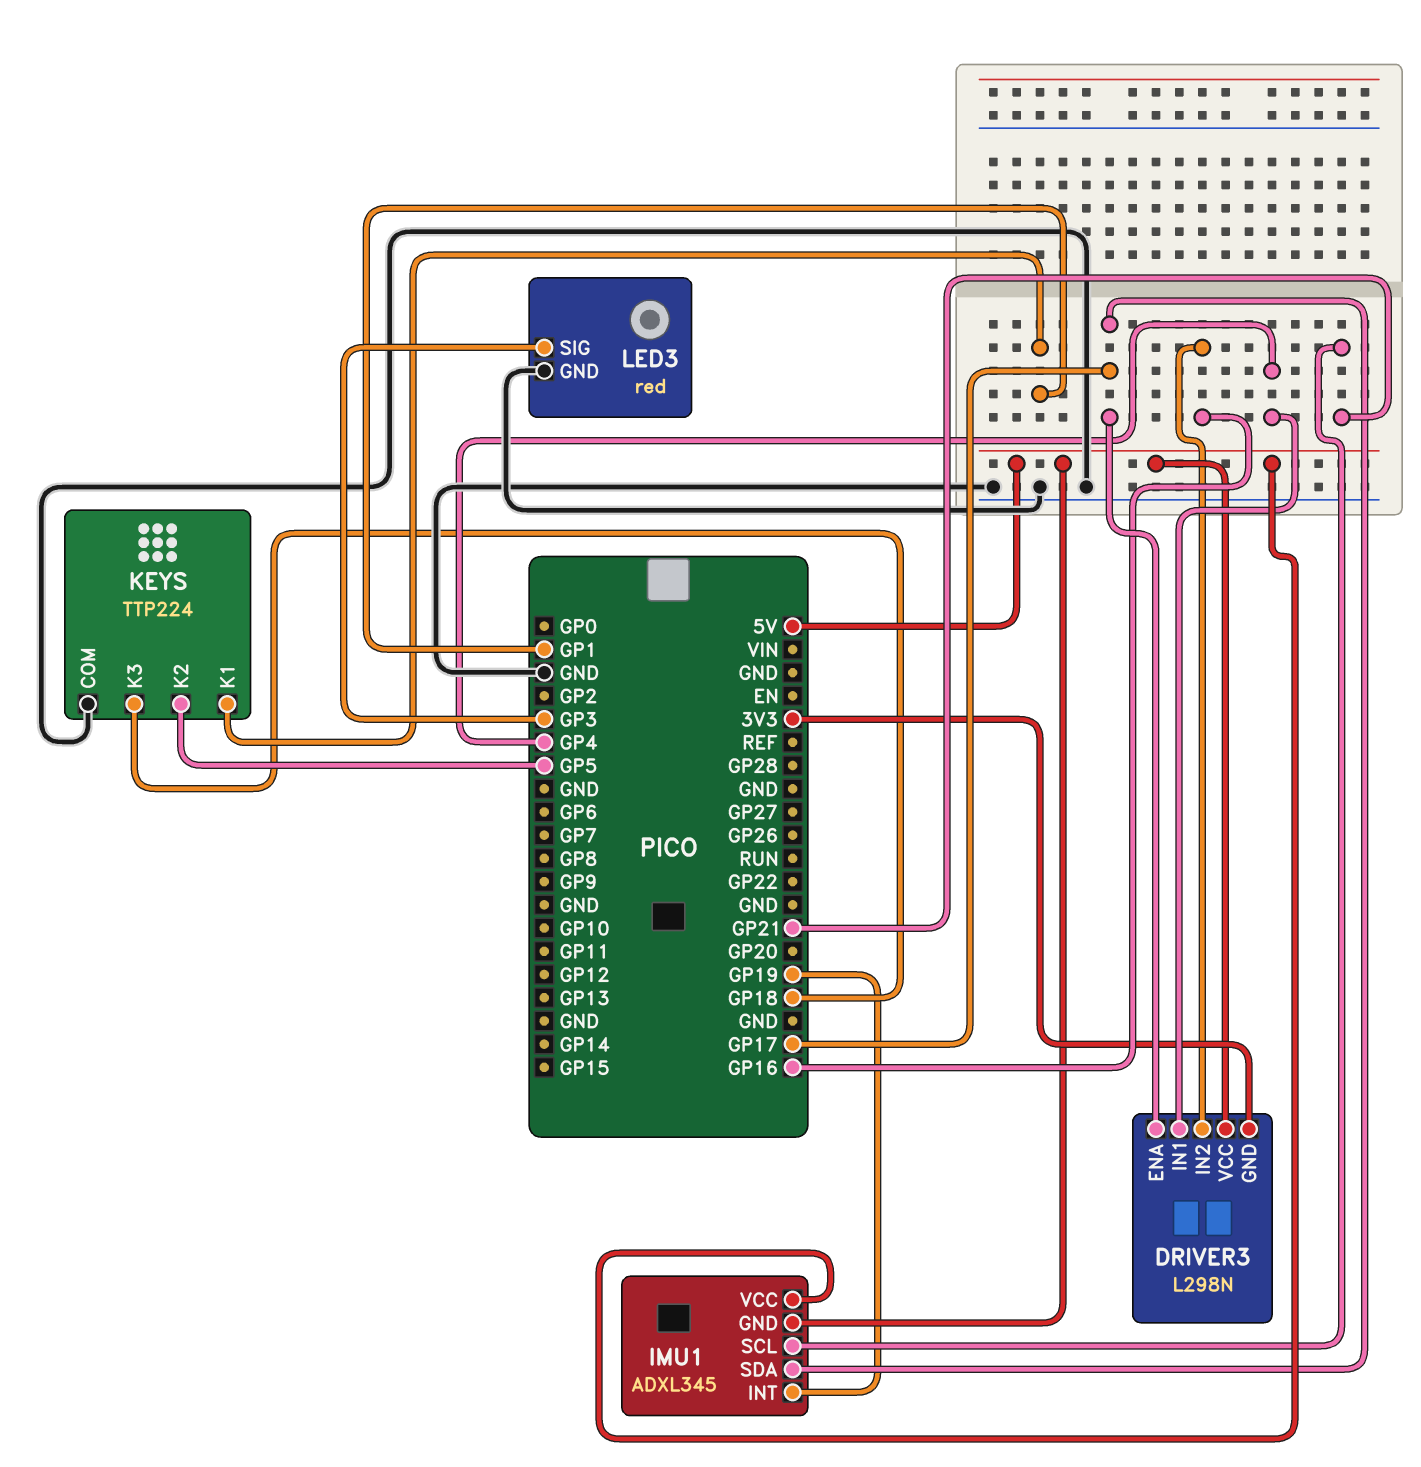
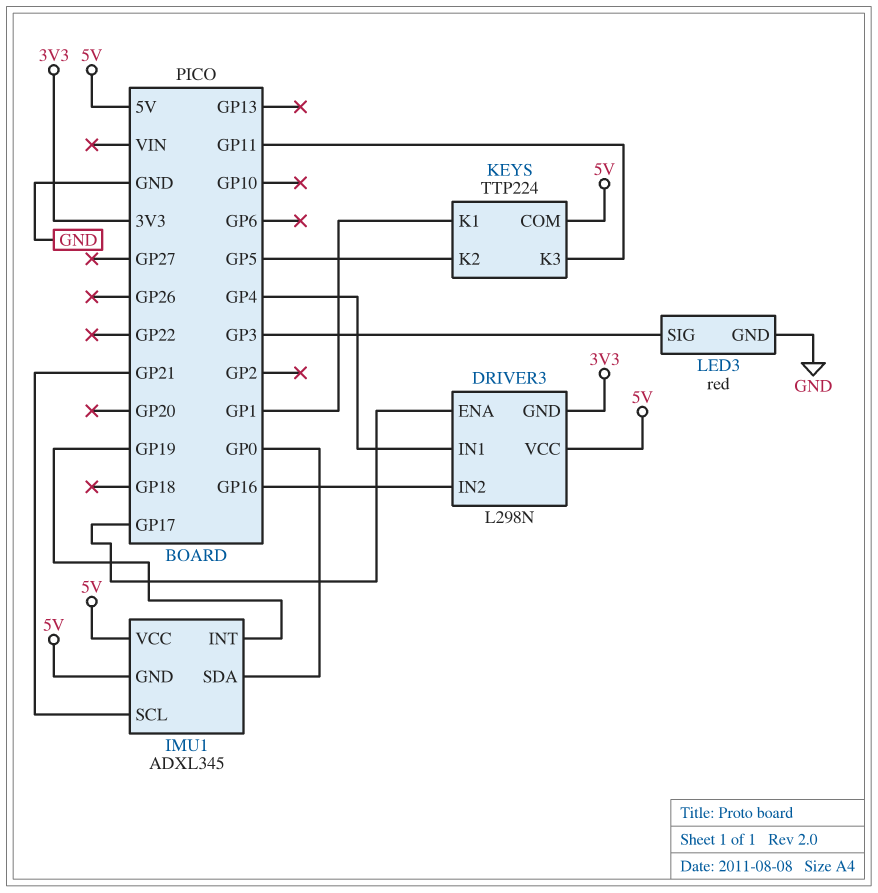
IMU1 pin SDA: GP17 -> GP0
KEYS pin COM: GND -> 5V
KEYS pin K3: GP18 -> GP11

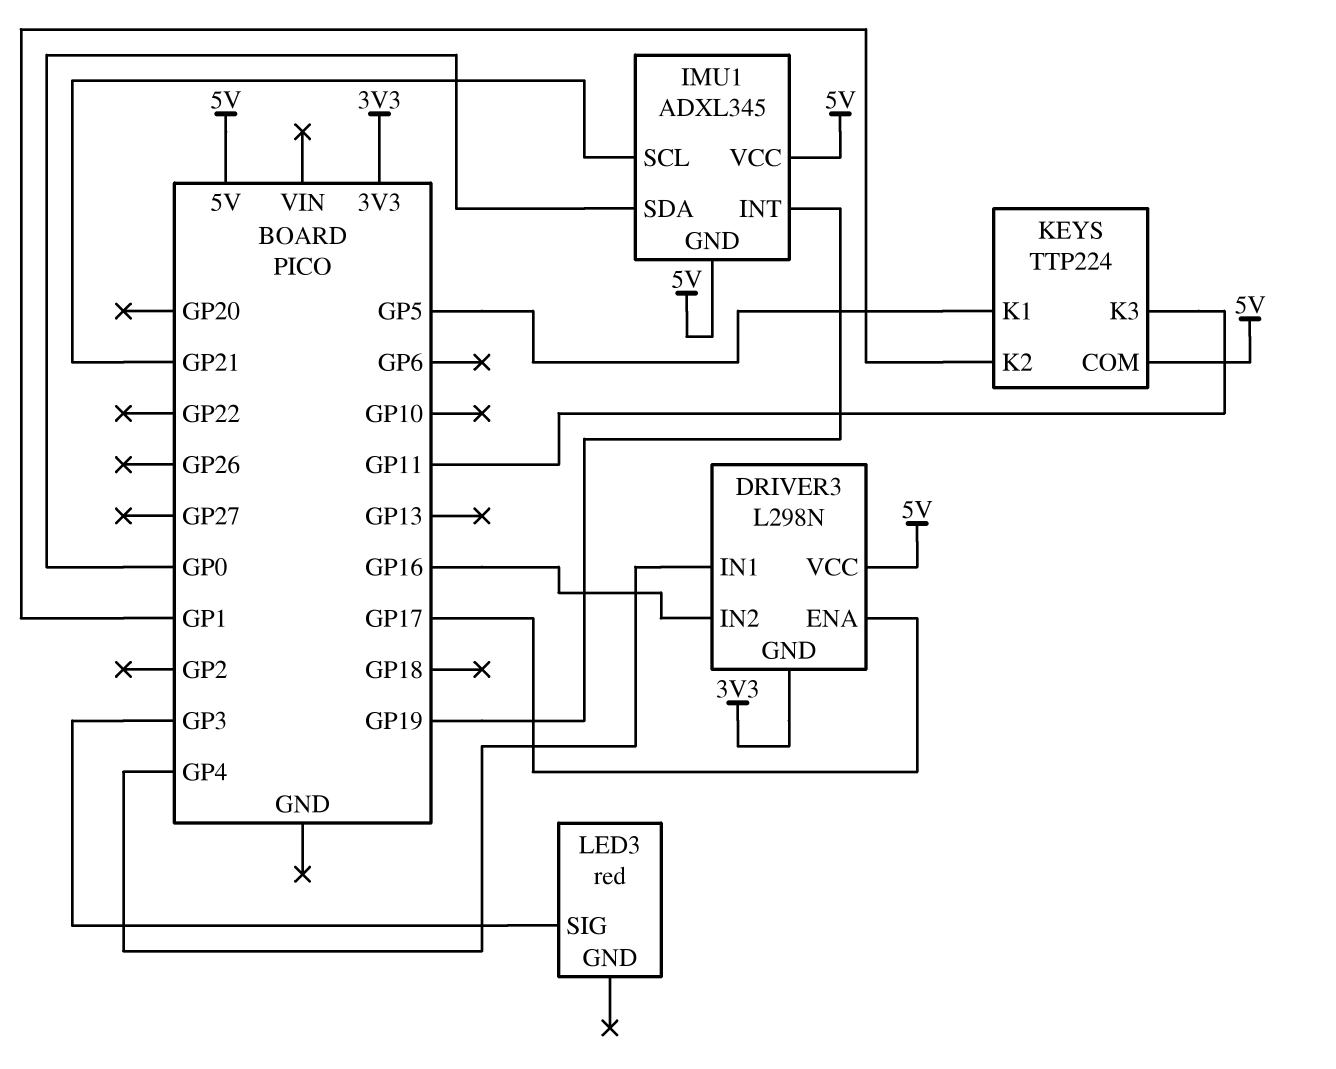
KEYS pin K1: GP1 -> GP5
KEYS pin K2: GP5 -> GP1
LED3 pin GND: GND -> none

